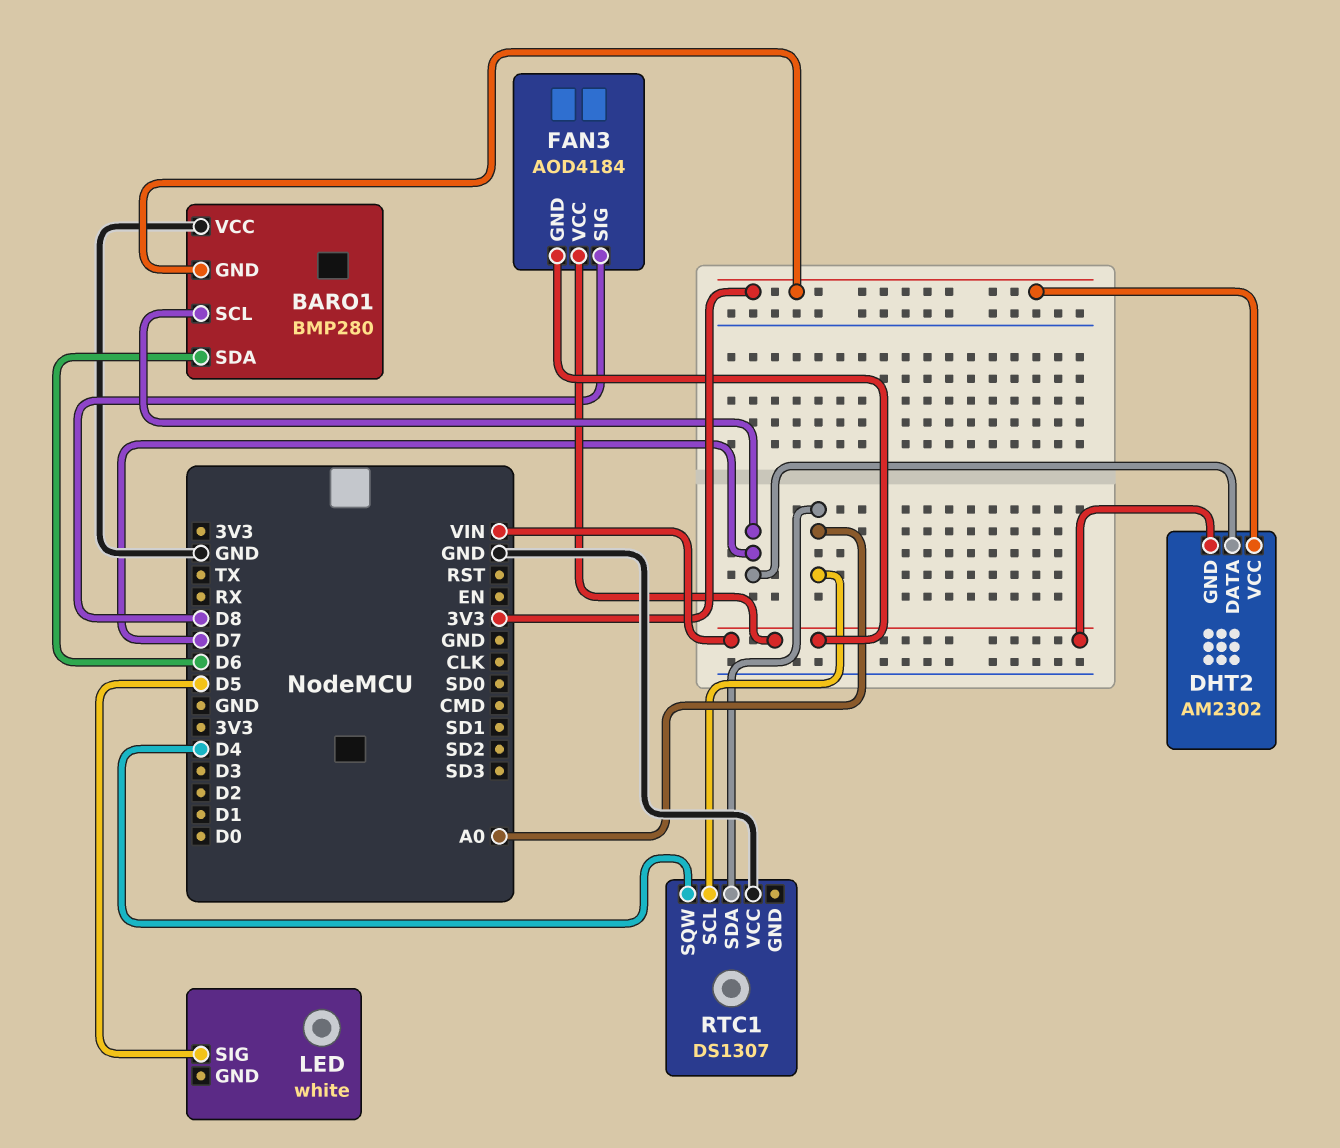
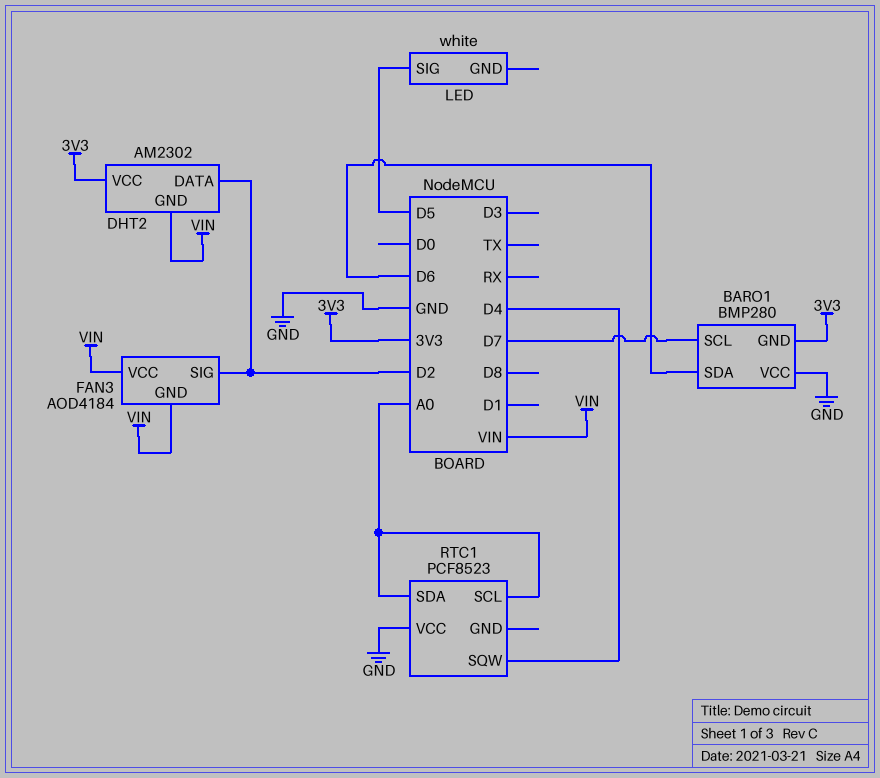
DHT2 pin DATA: D7 -> D2
FAN3 pin SIG: D8 -> D2
RTC1: DS1307 -> PCF8523

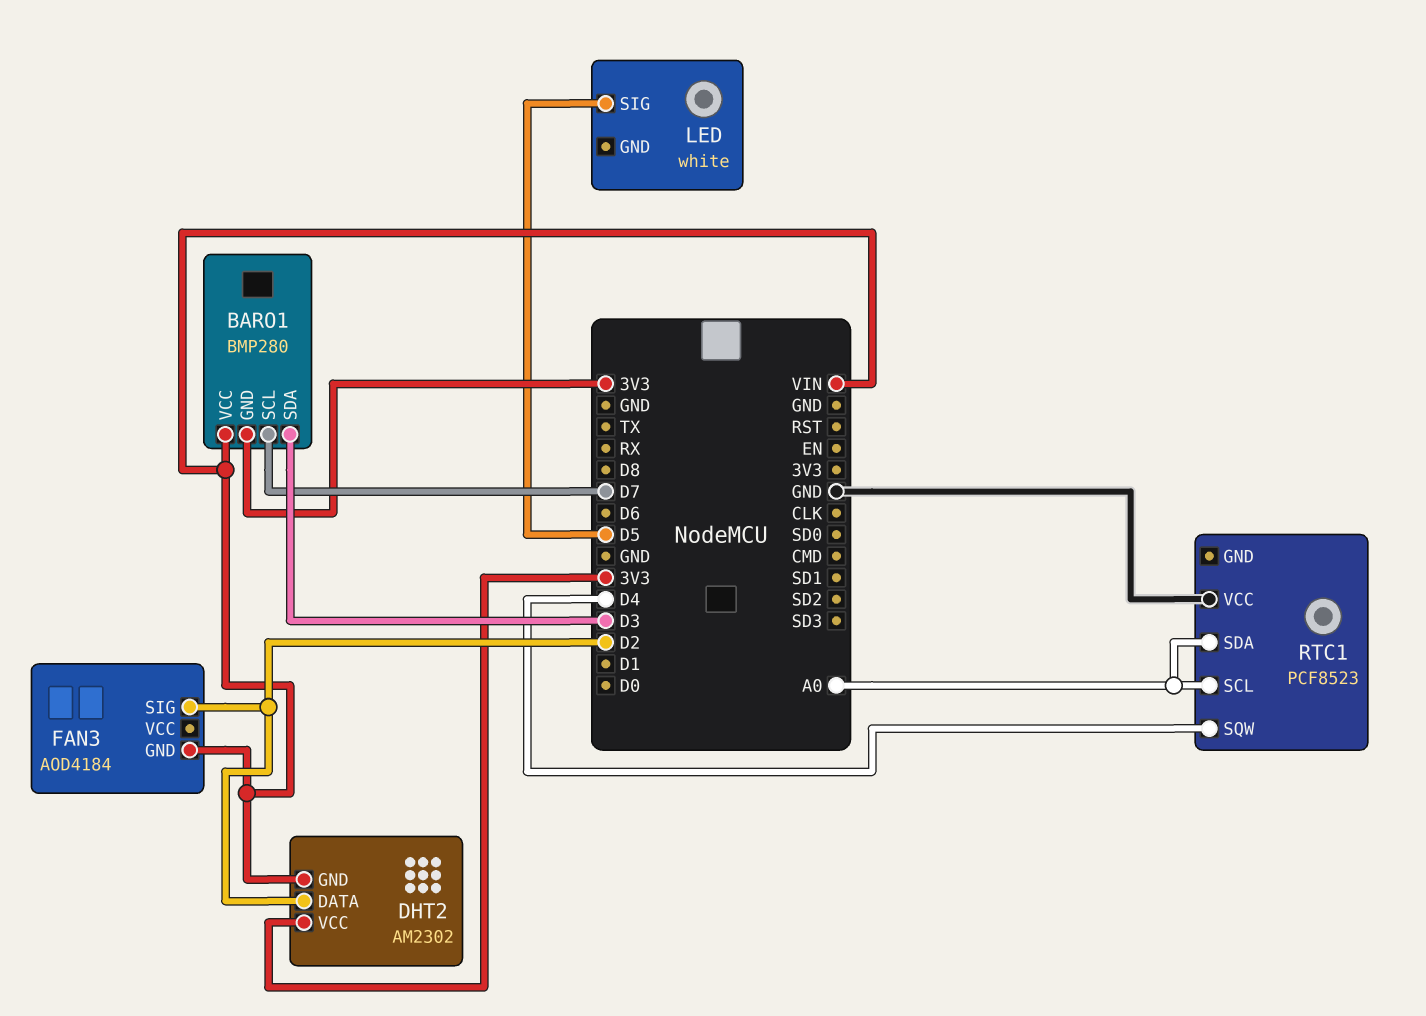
BARO1 pin SDA: D6 -> D3
BARO1 pin VCC: GND -> VIN
FAN3 pin VCC: VIN -> none

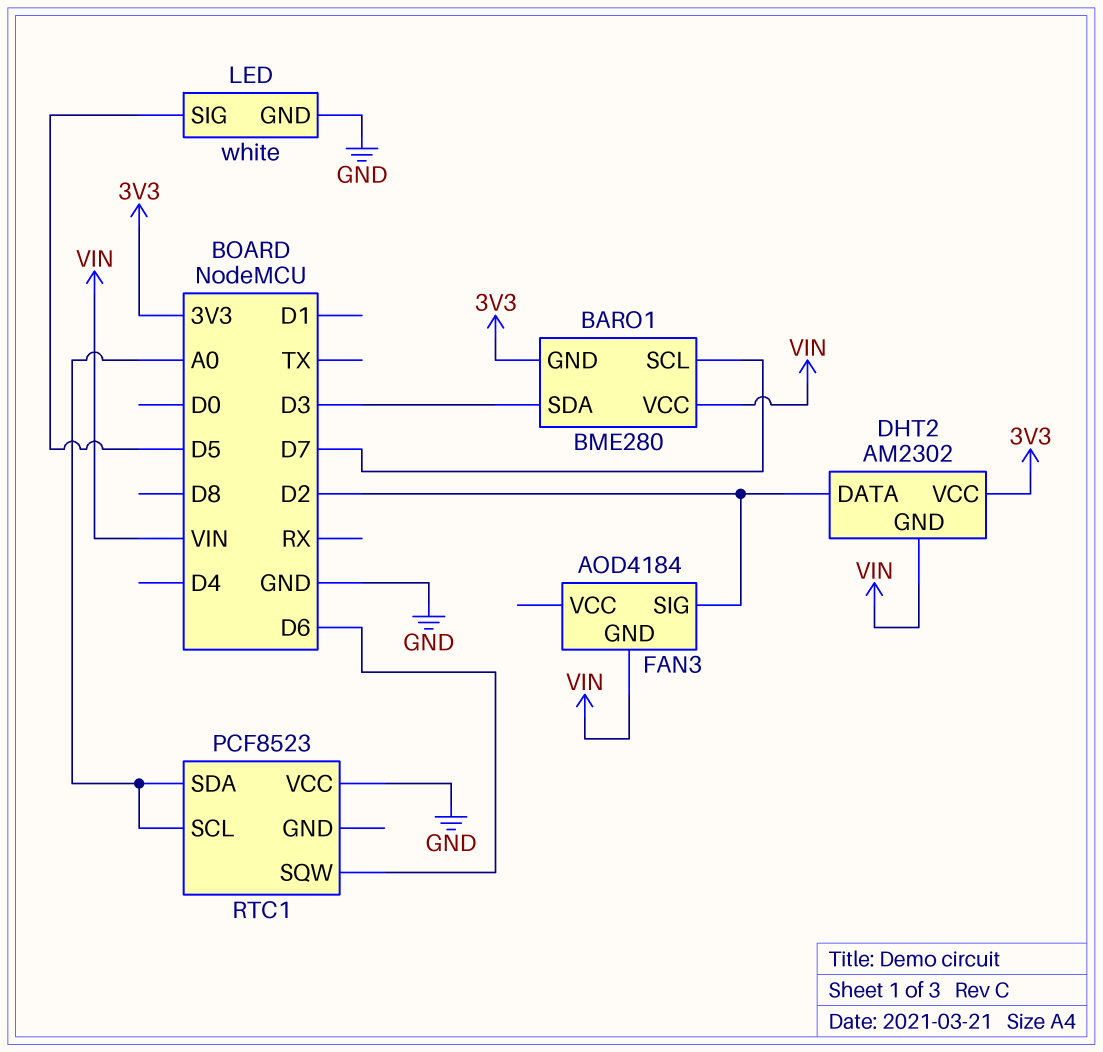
BARO1: BMP280 -> BME280
LED pin GND: none -> GND
RTC1 pin SQW: D4 -> D6

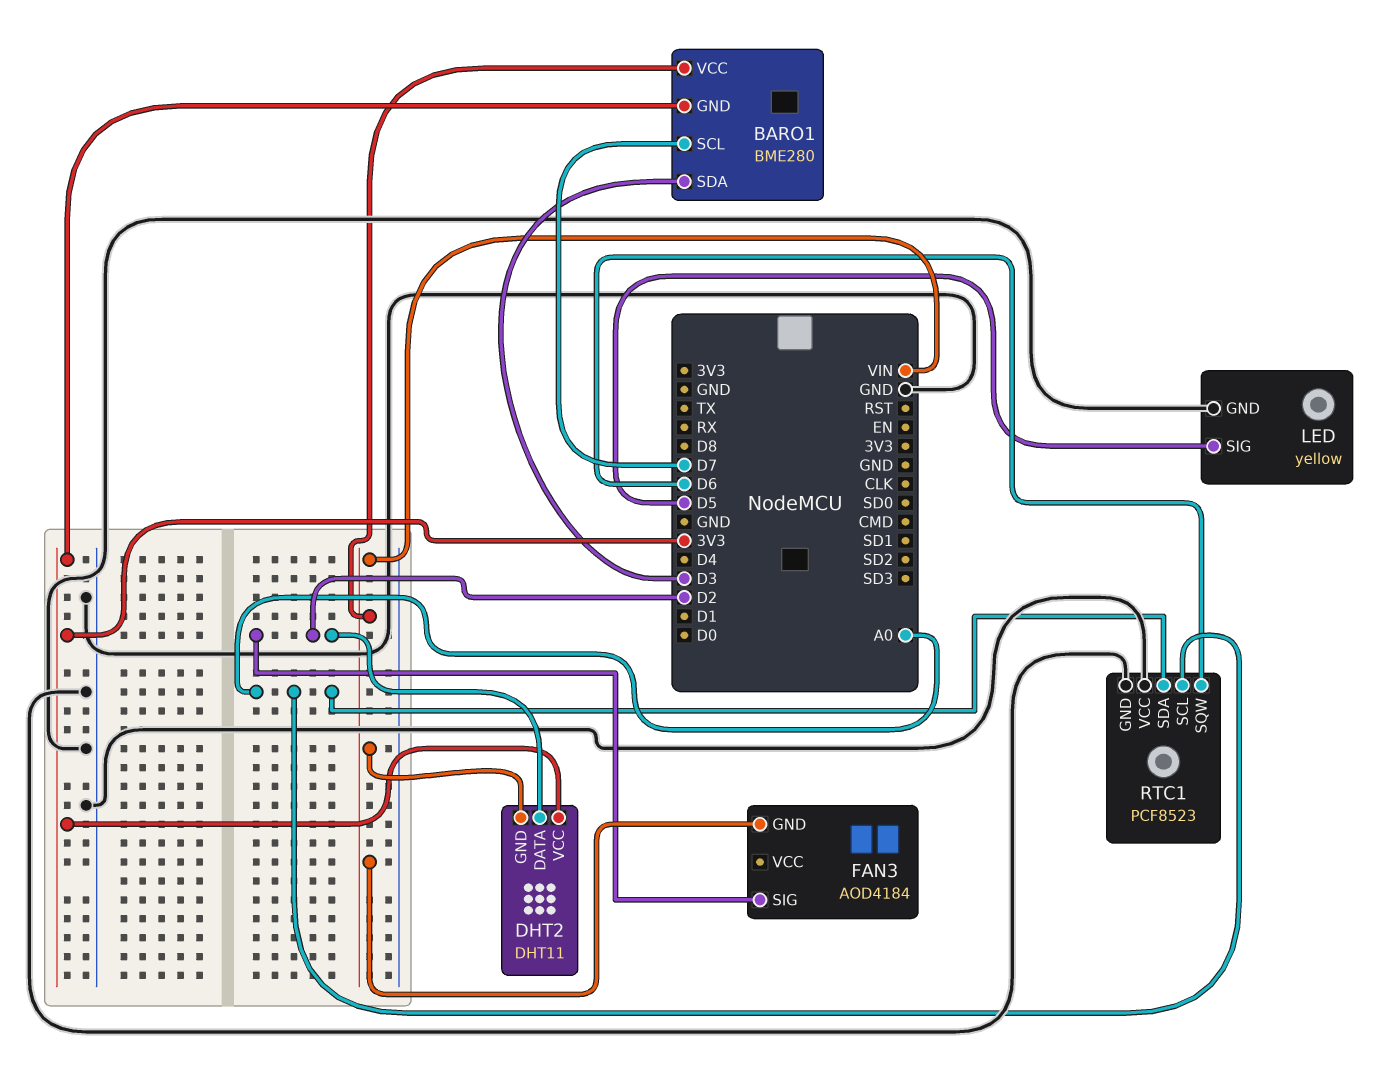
DHT2: AM2302 -> DHT11
LED: white -> yellow
RTC1 pin GND: none -> GND

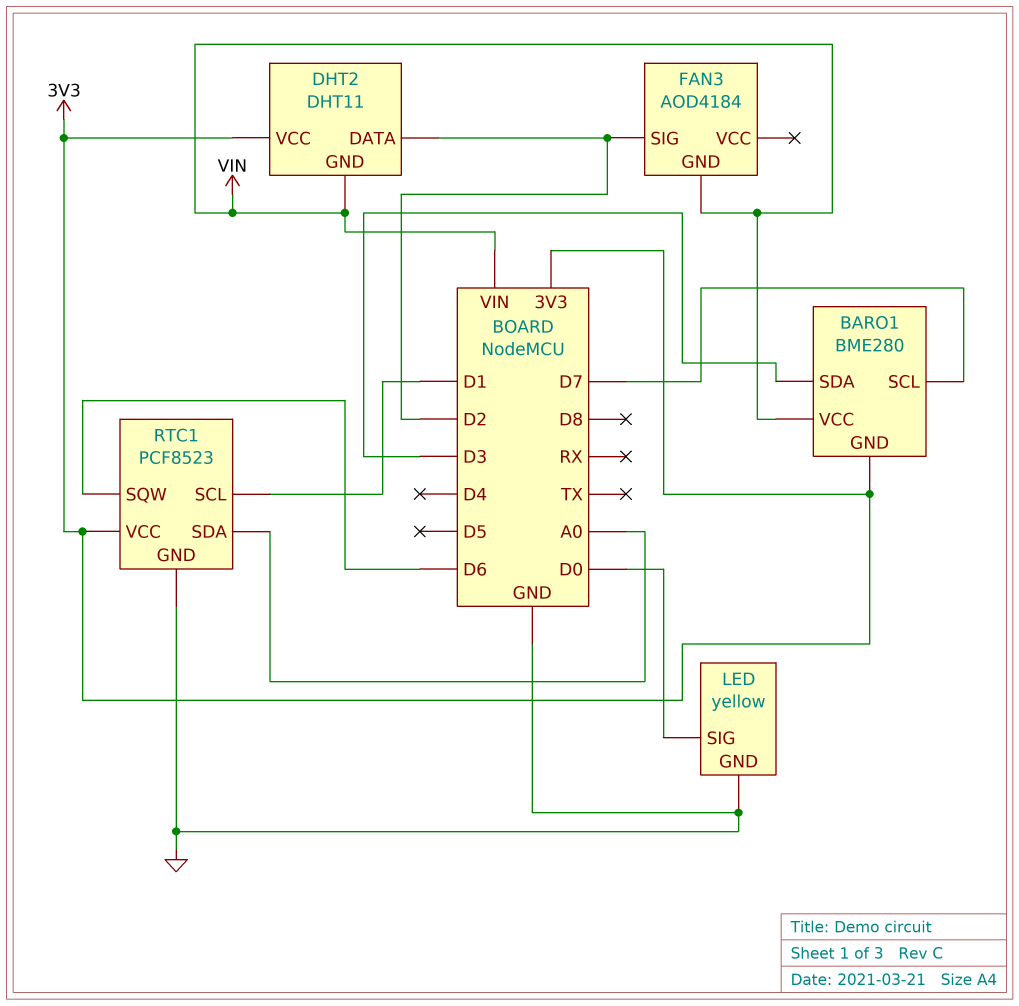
LED pin SIG: D5 -> D0
RTC1 pin SCL: A0 -> D1
RTC1 pin VCC: GND -> 3V3

